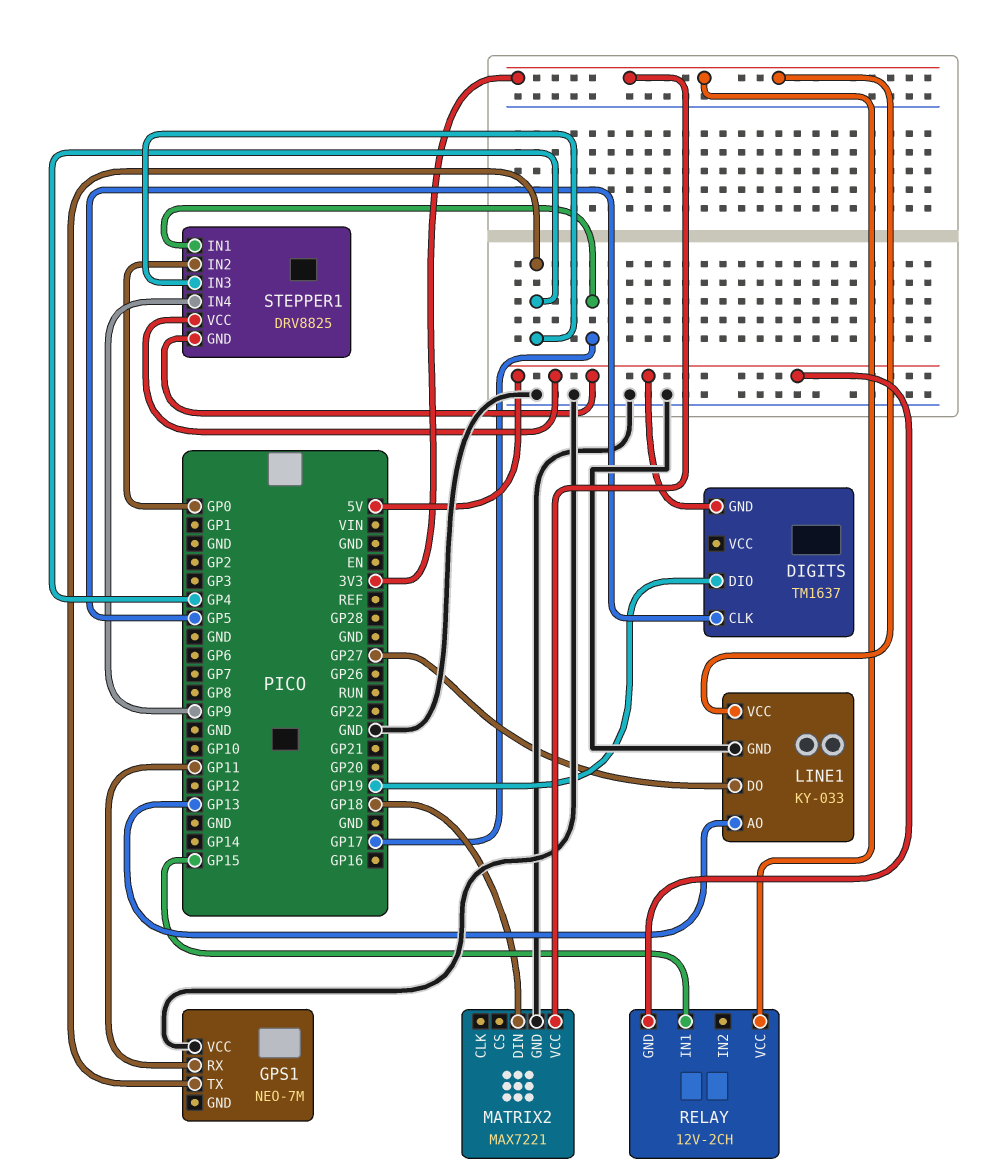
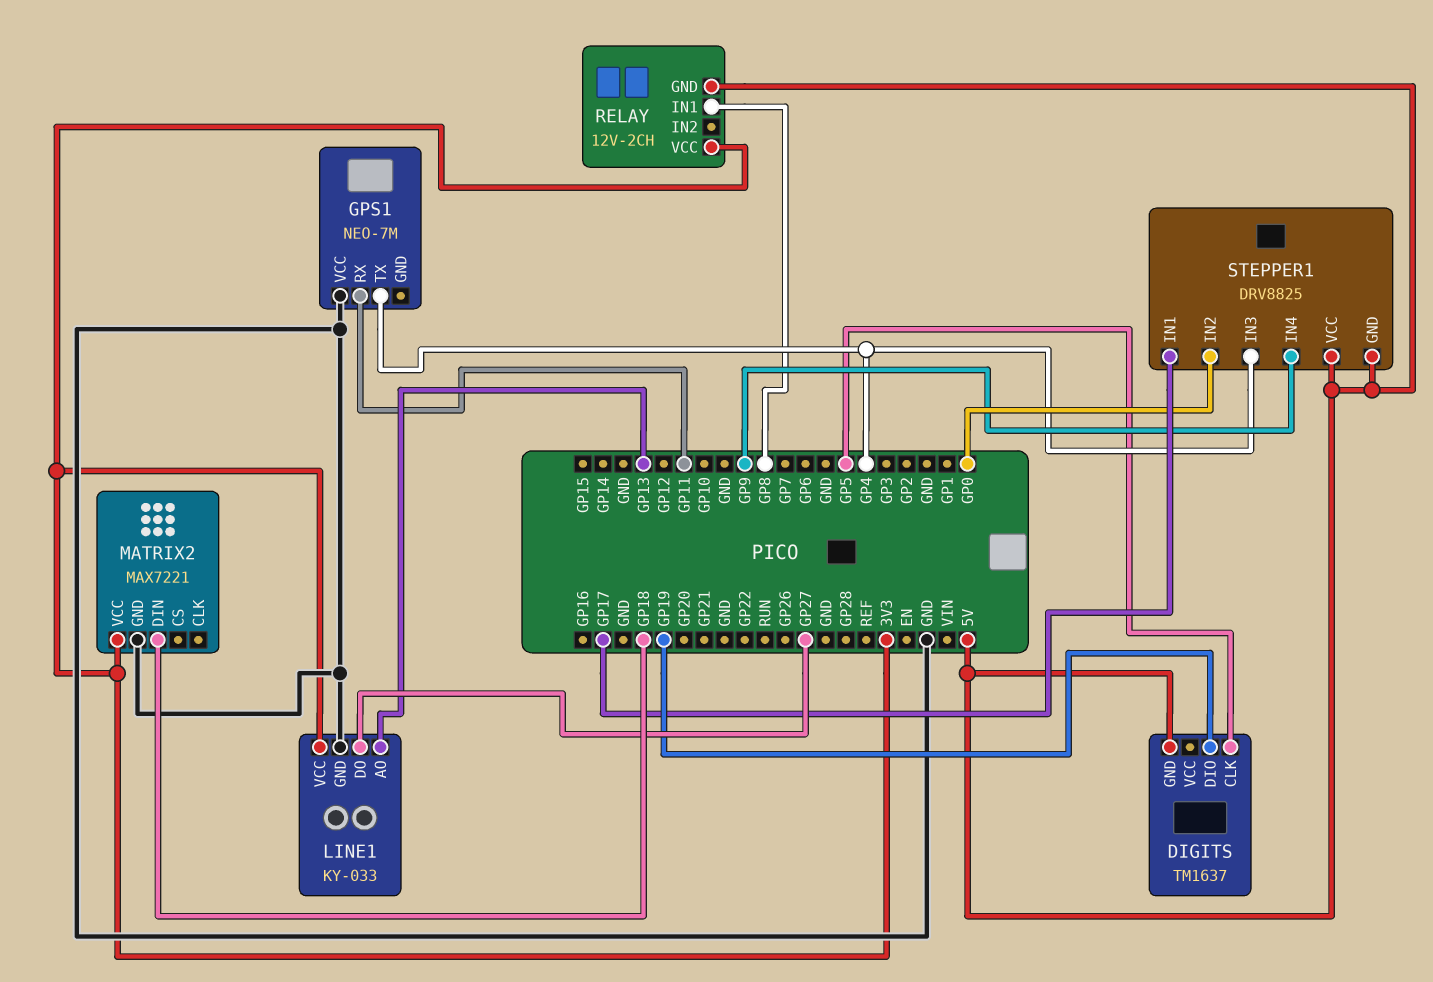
RELAY pin IN1: GP15 -> GP8

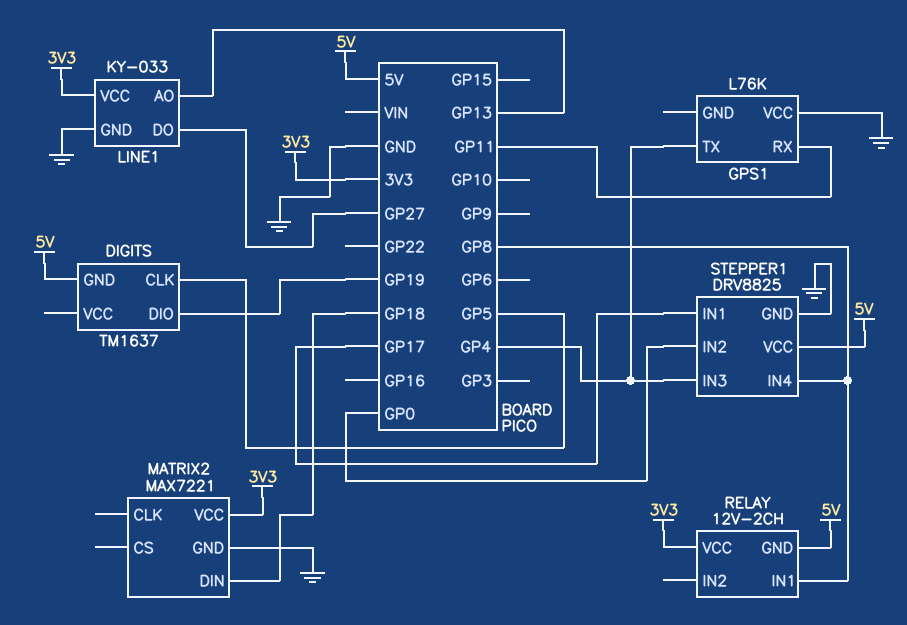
GPS1: NEO-7M -> L76K
STEPPER1 pin GND: 5V -> GND
STEPPER1 pin IN4: GP9 -> GP8

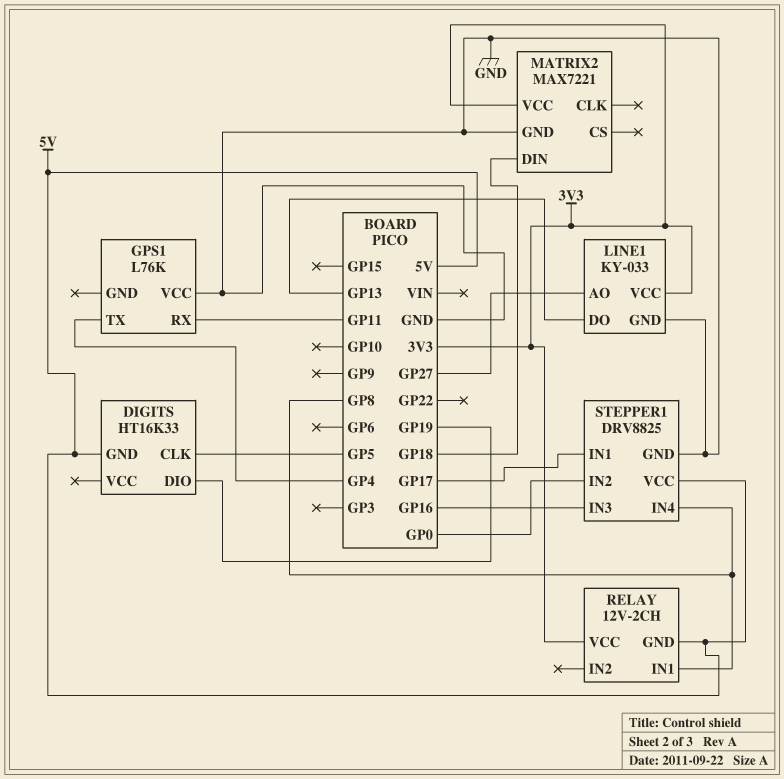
DIGITS: TM1637 -> HT16K33
LINE1 pin AO: GP13 -> GP27
LINE1 pin DO: GP27 -> GP13
STEPPER1 pin IN3: GP4 -> GP16

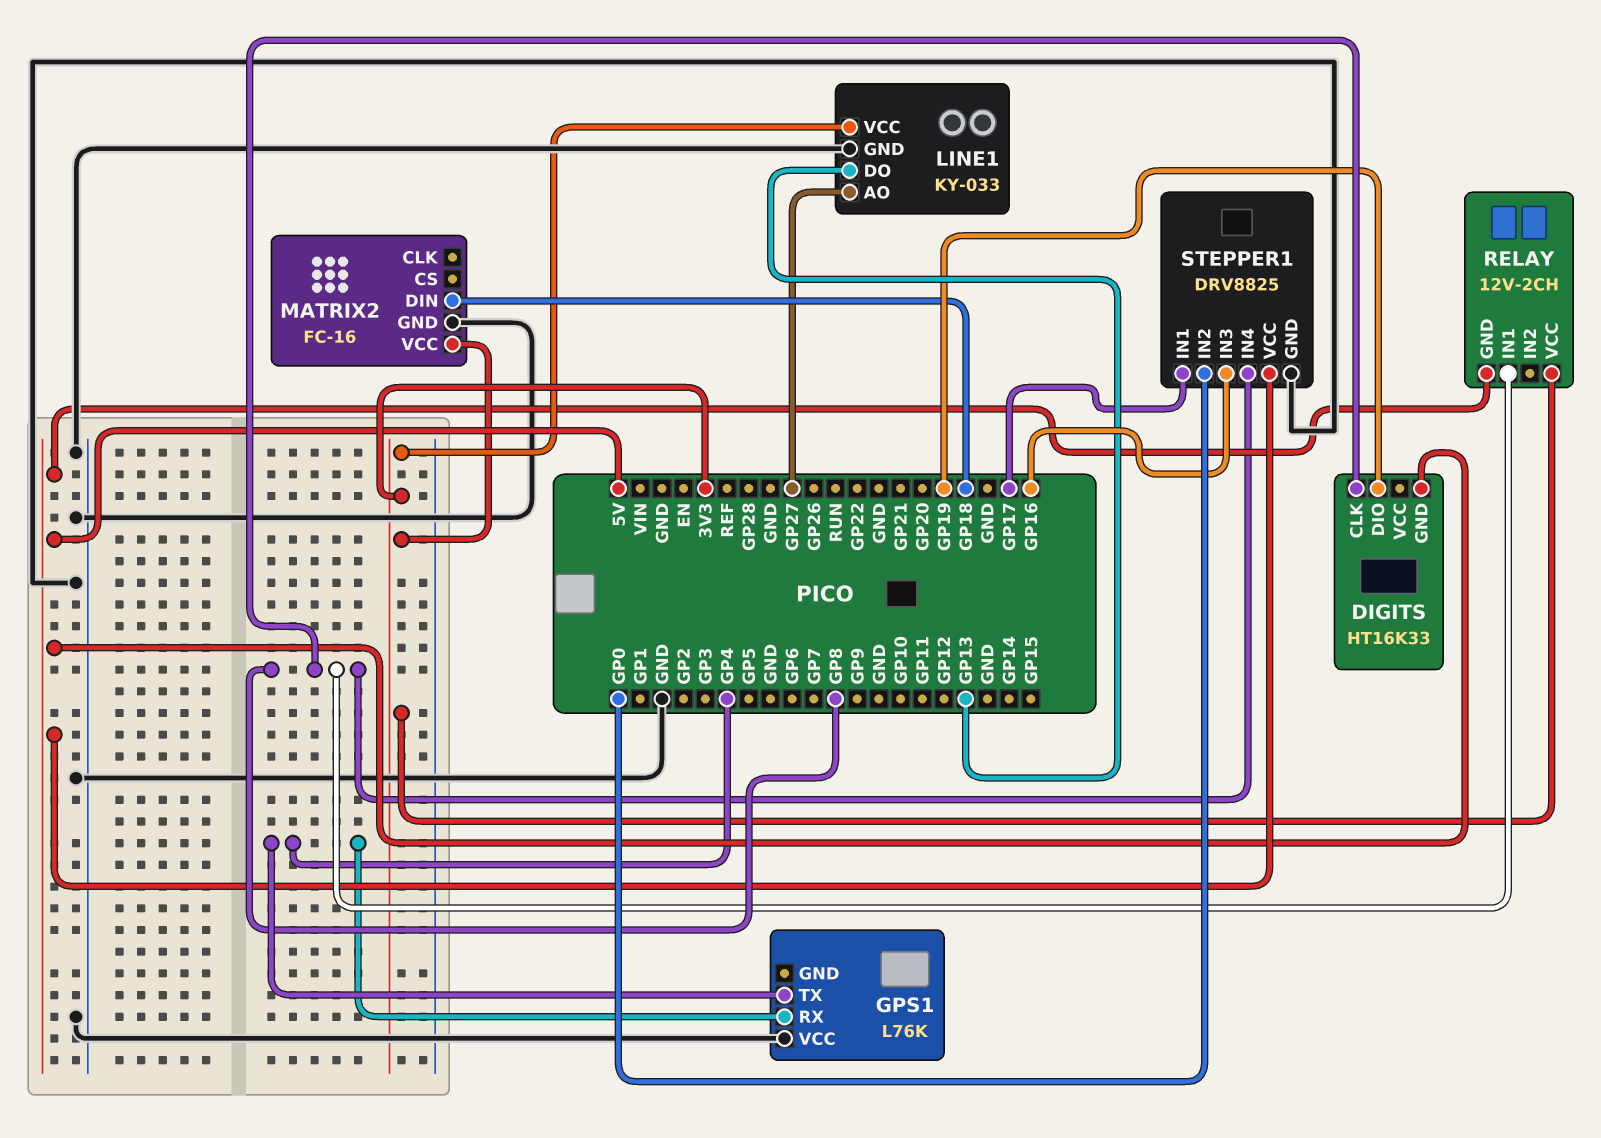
DIGITS pin CLK: GP5 -> GP8
GPS1 pin RX: GP11 -> GP4
MATRIX2: MAX7221 -> FC-16

